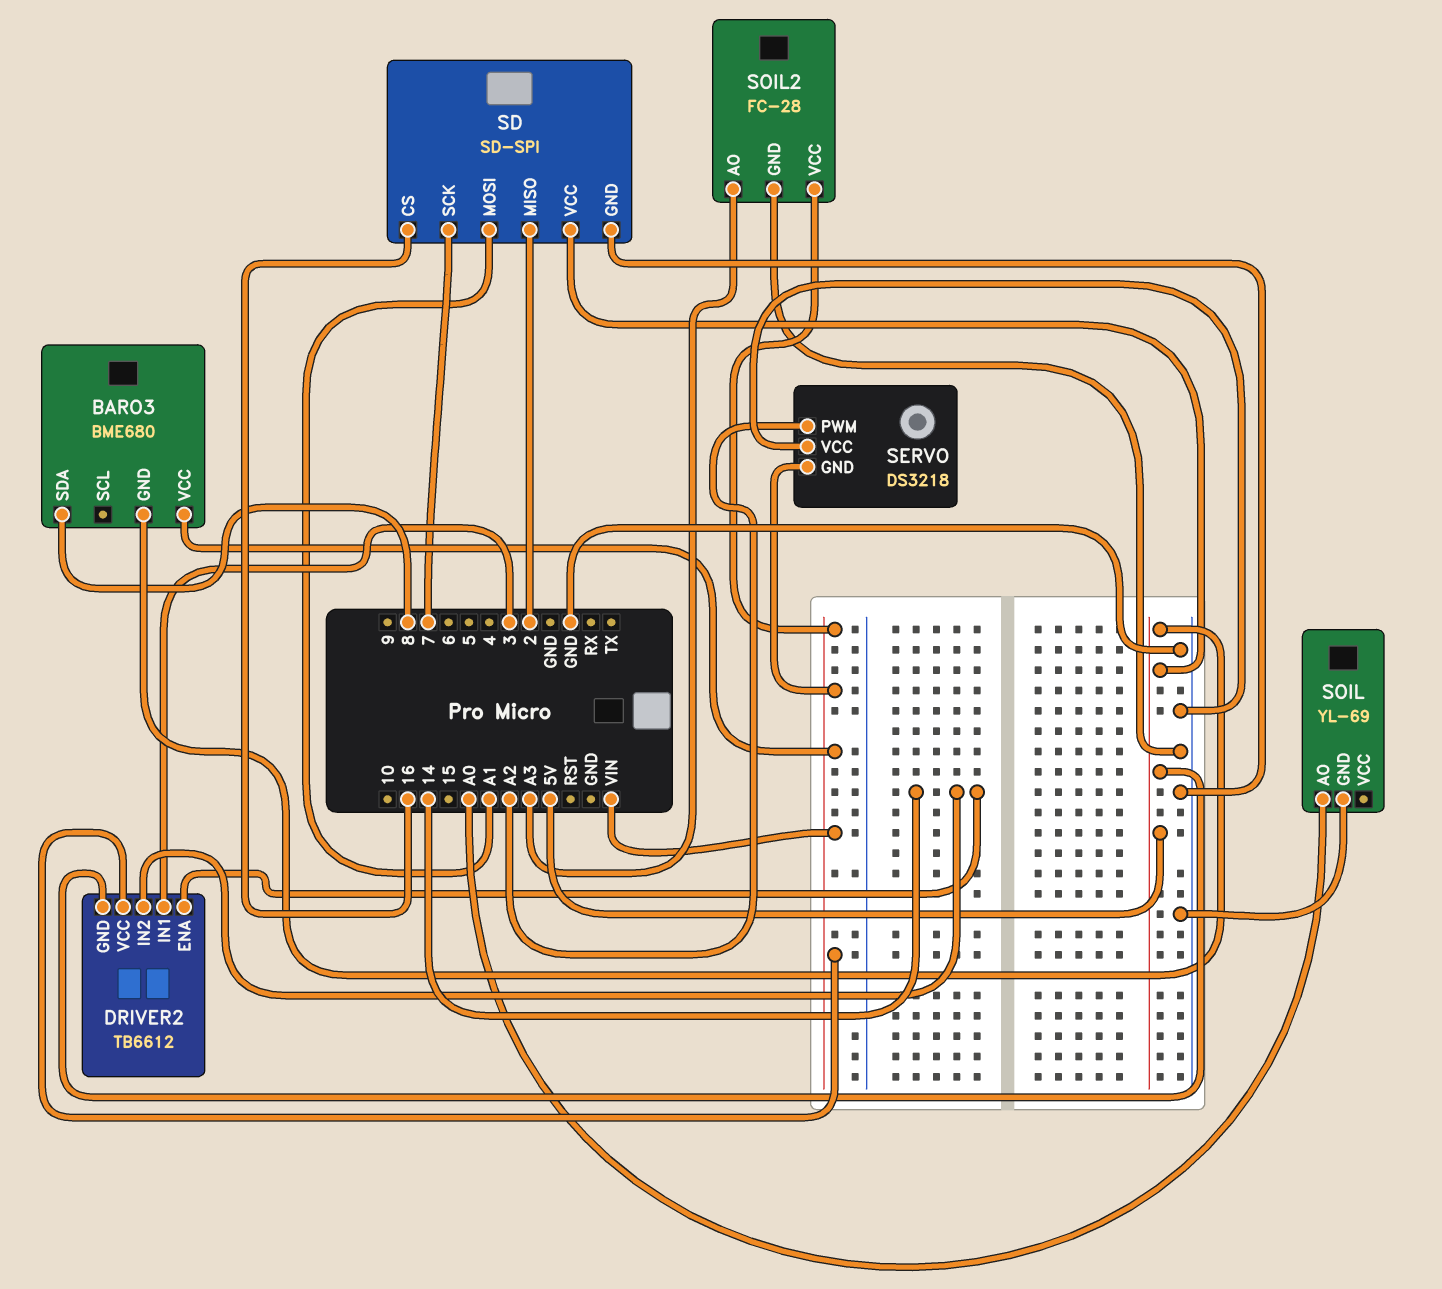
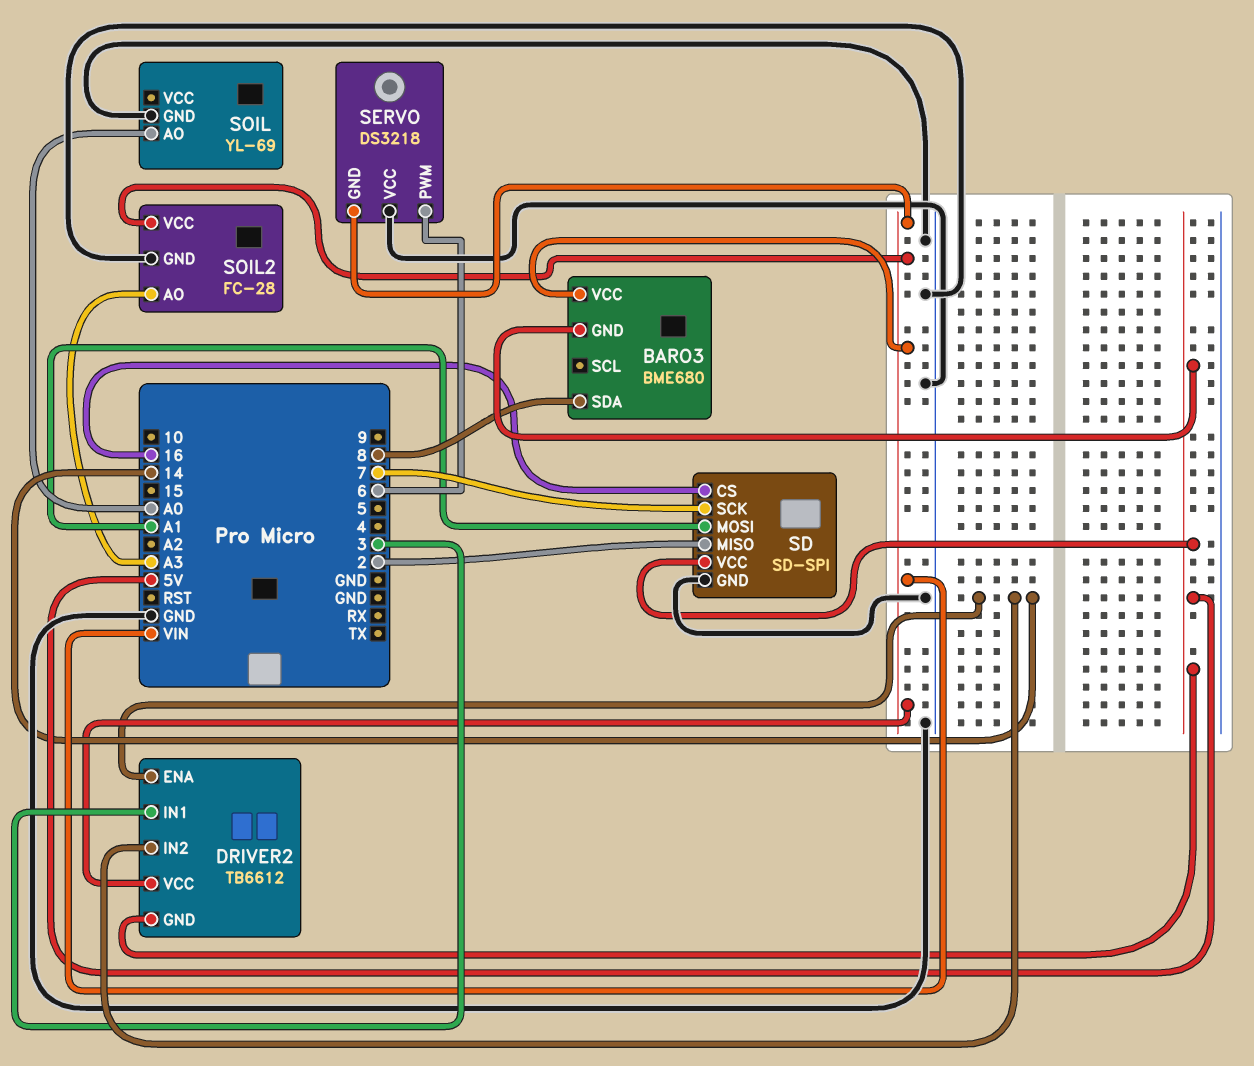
SERVO pin PWM: A2 -> 6

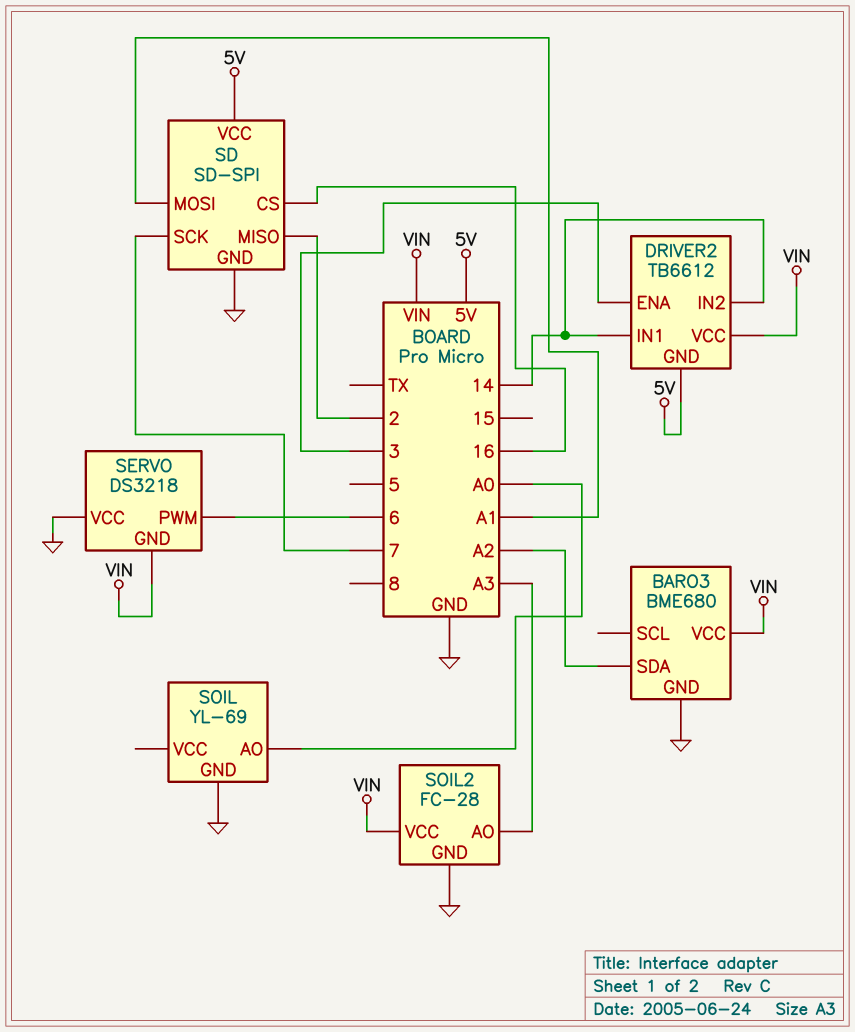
BARO3 pin GND: 5V -> GND
BARO3 pin SDA: 8 -> A2
DRIVER2 pin ENA: 14 -> 3
DRIVER2 pin IN1: 3 -> 14

